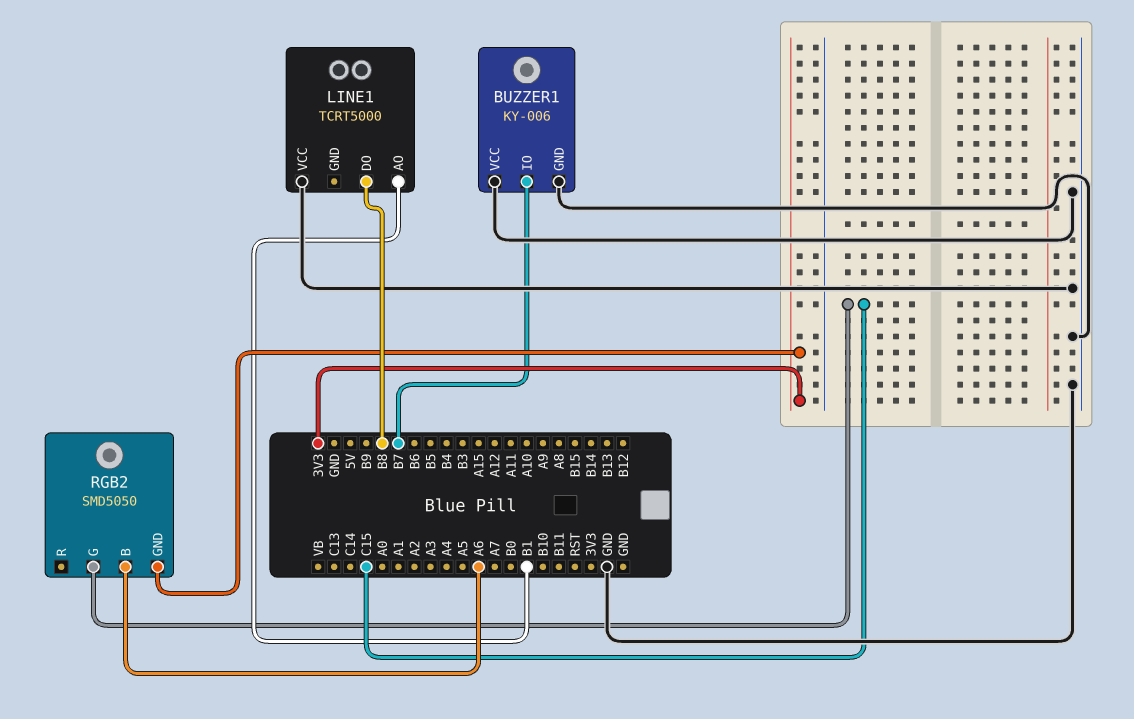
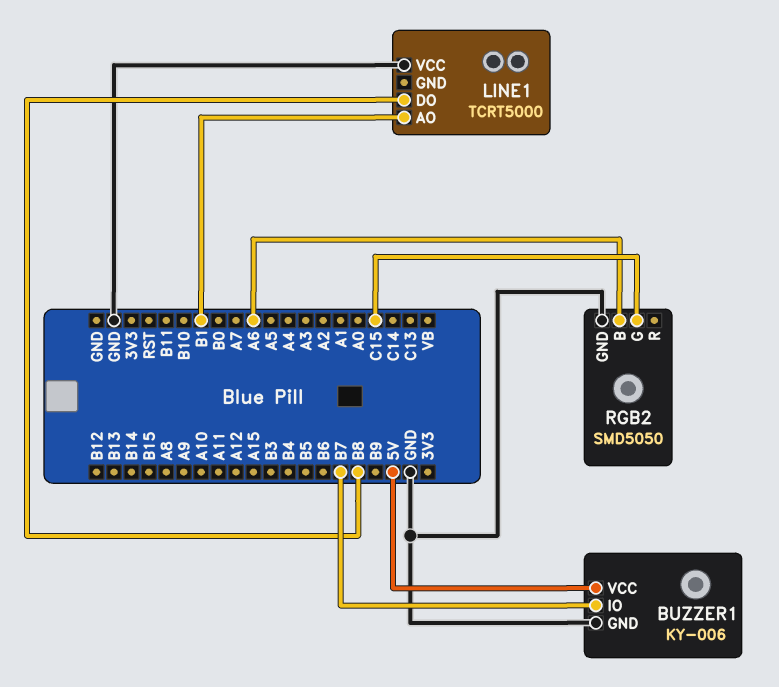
BUZZER1 pin VCC: GND -> 5V
RGB2 pin GND: 3V3 -> GND

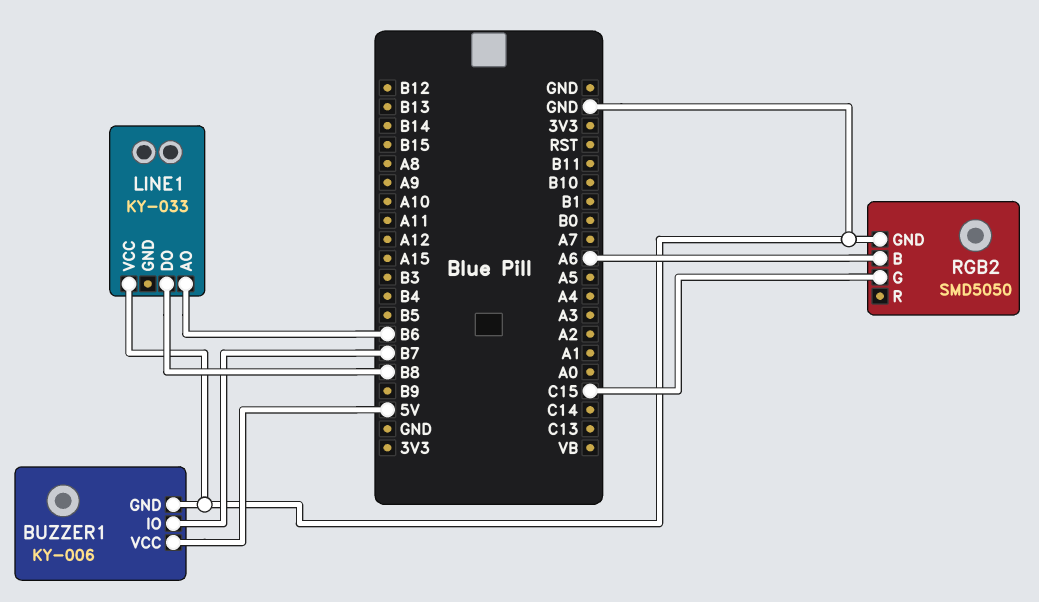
LINE1: TCRT5000 -> KY-033
LINE1 pin AO: B1 -> B6

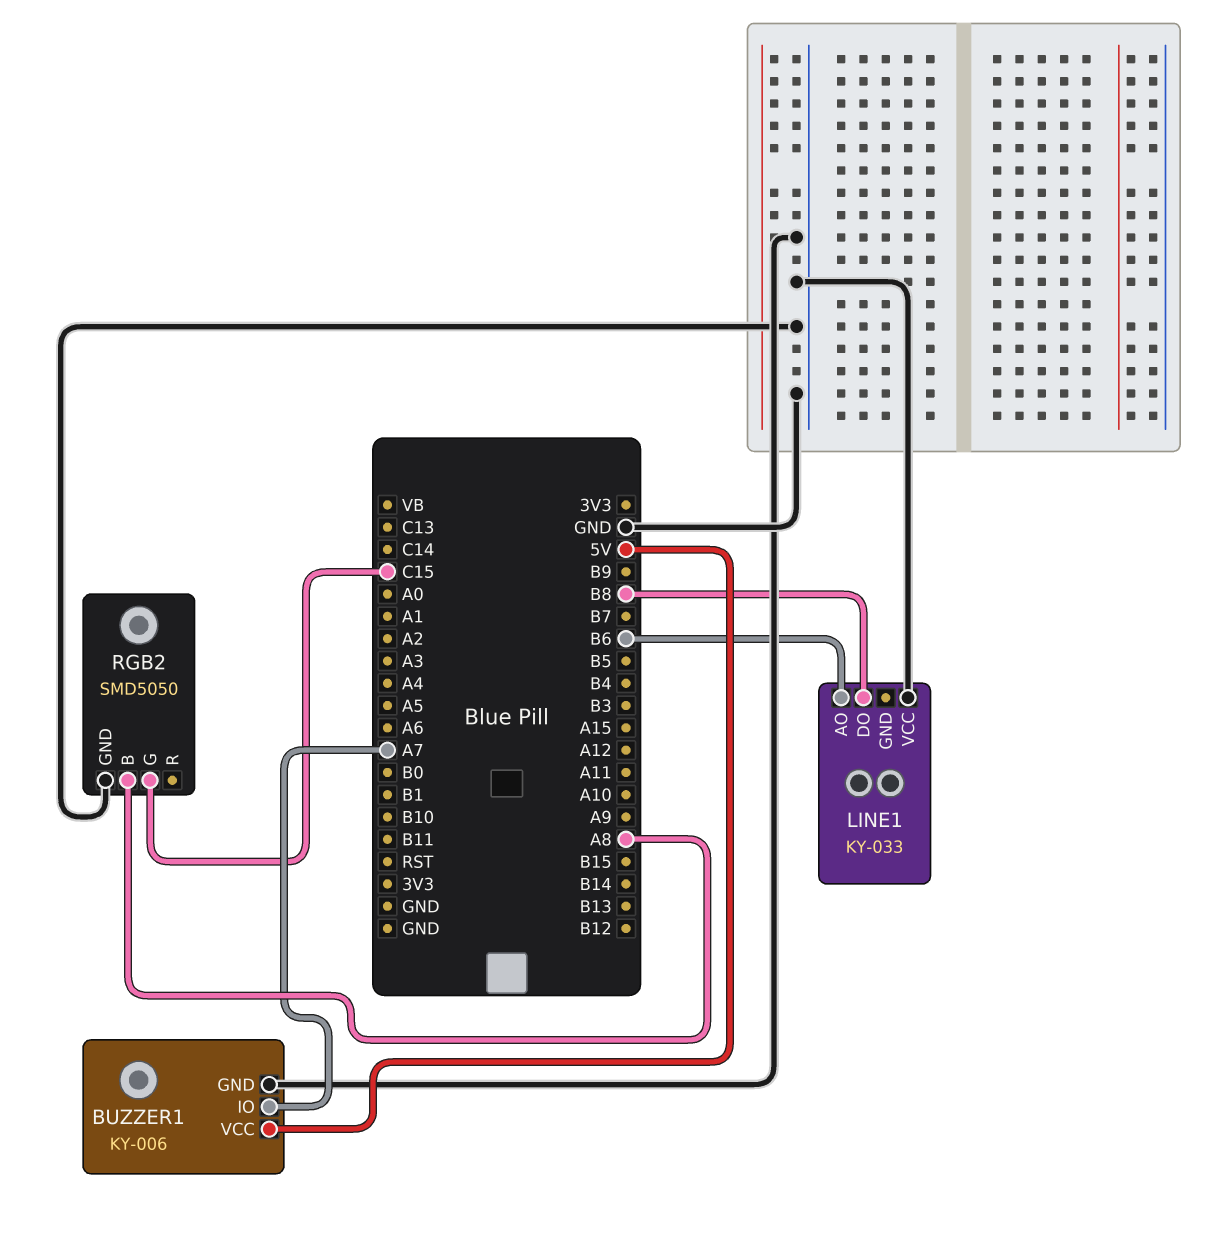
BUZZER1 pin IO: B7 -> A7
RGB2 pin B: A6 -> A8

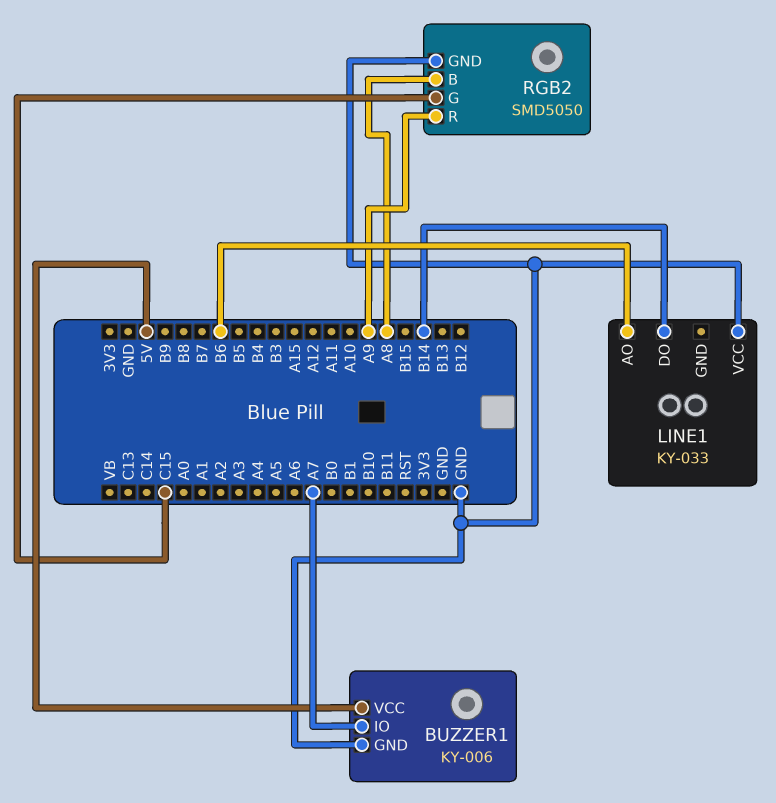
LINE1 pin DO: B8 -> B14
RGB2 pin R: none -> A9

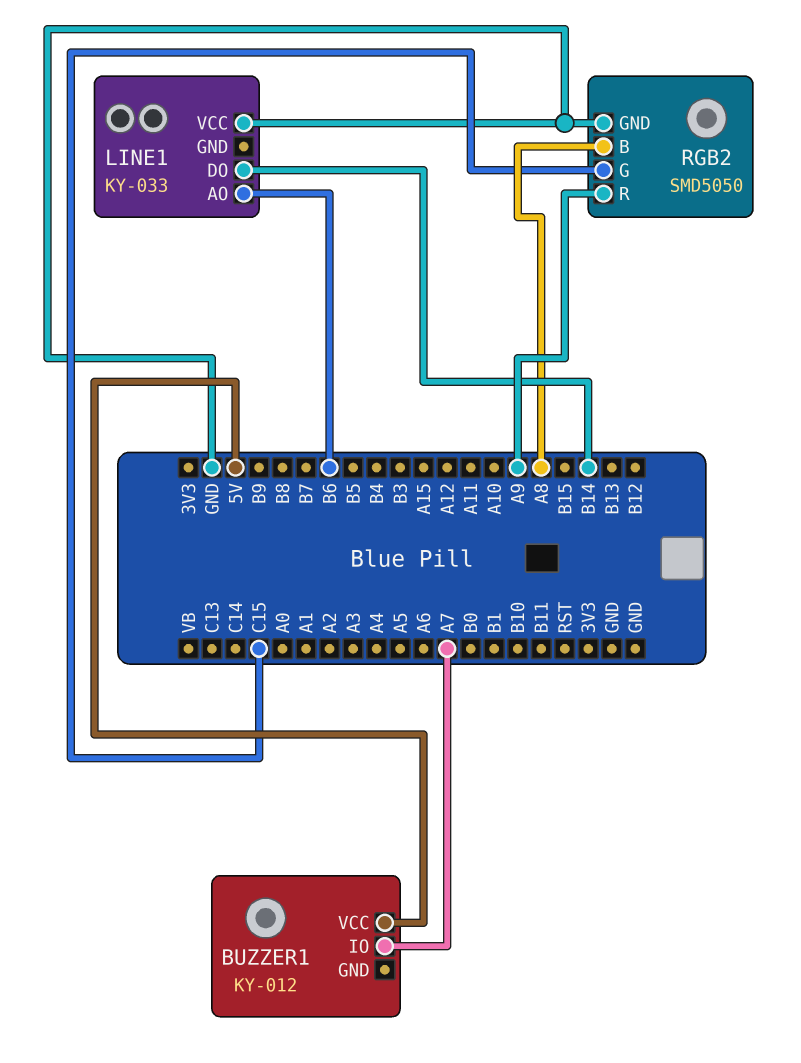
BUZZER1: KY-006 -> KY-012
BUZZER1 pin GND: GND -> none

